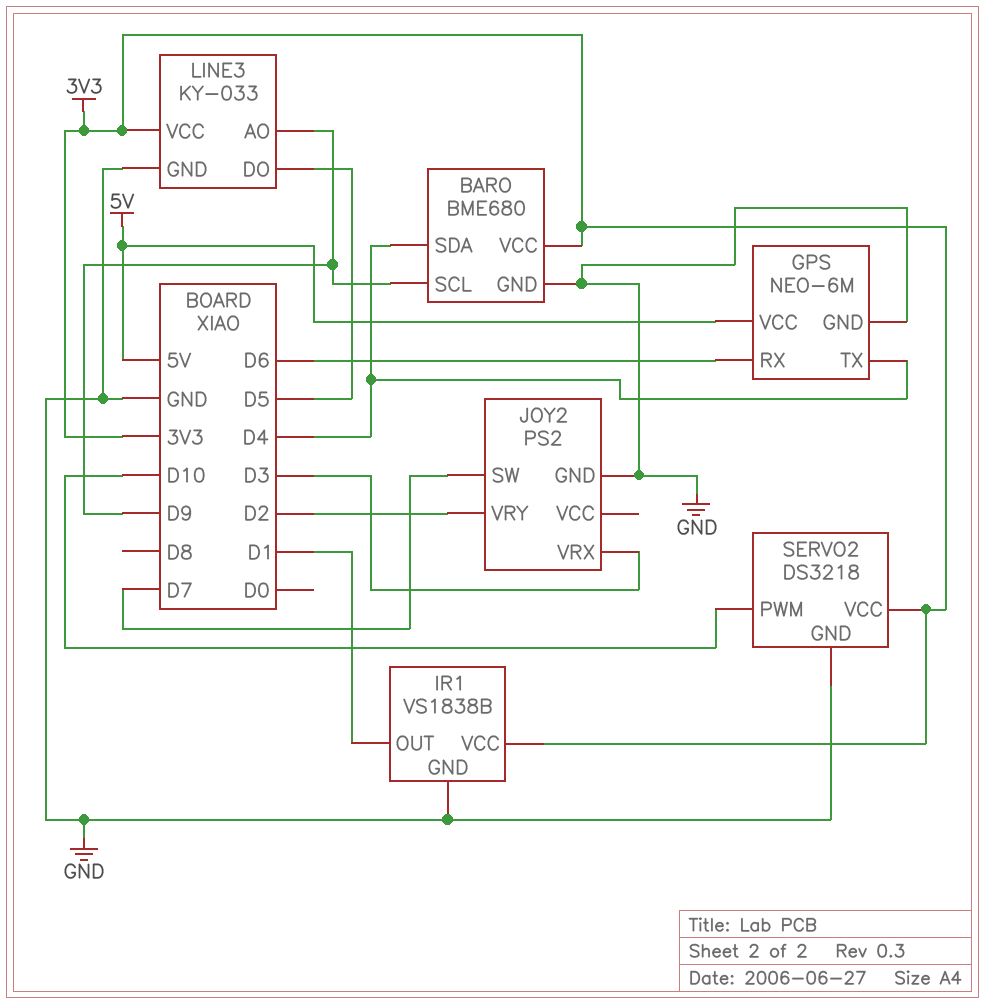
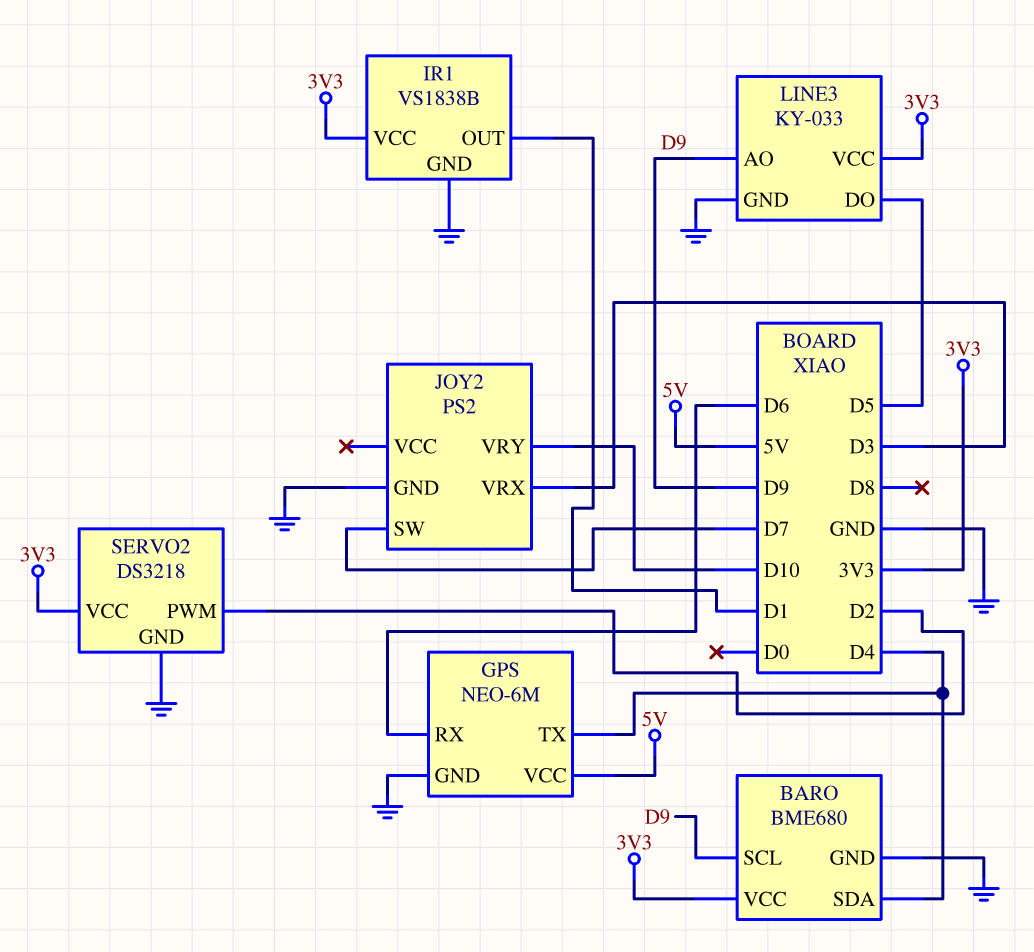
JOY2 pin VRY: D2 -> D10
SERVO2 pin PWM: D10 -> D2

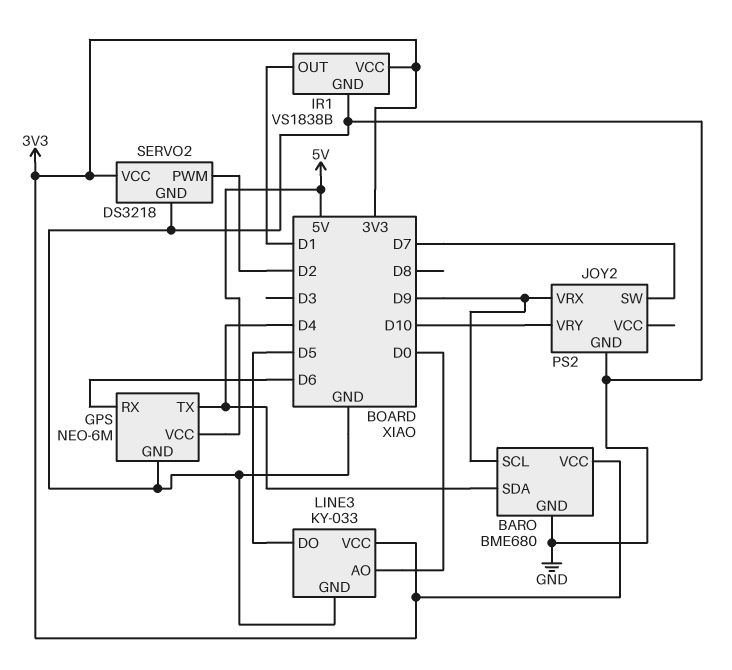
JOY2 pin VRX: D3 -> D9
LINE3 pin AO: D9 -> D0

